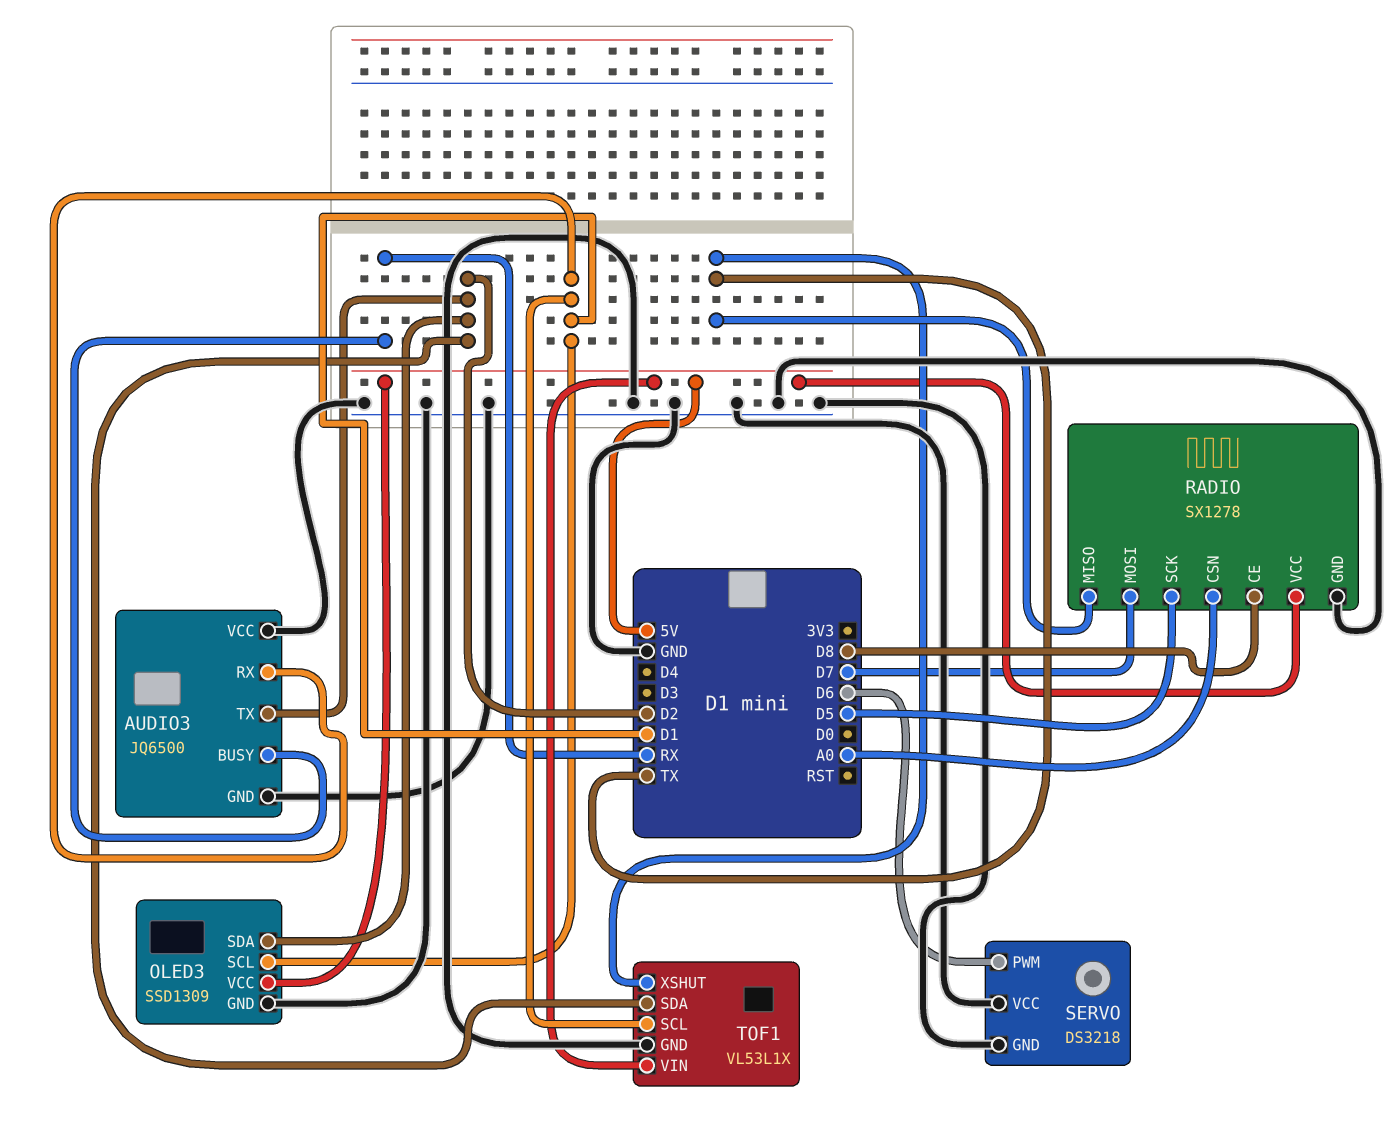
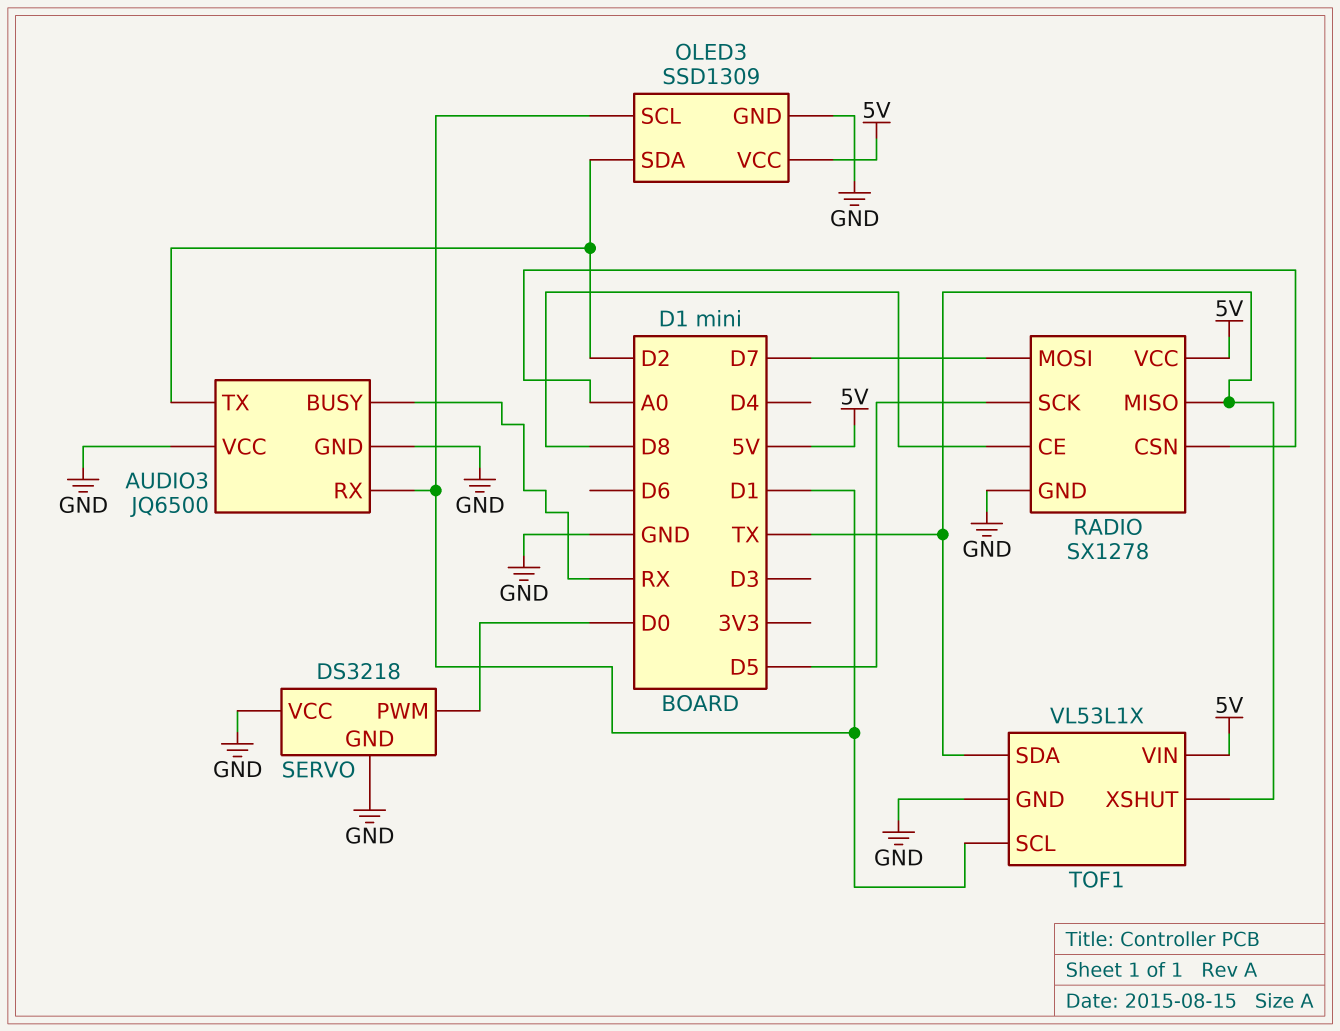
SERVO pin PWM: D6 -> D0
TOF1 pin SDA: D2 -> TX

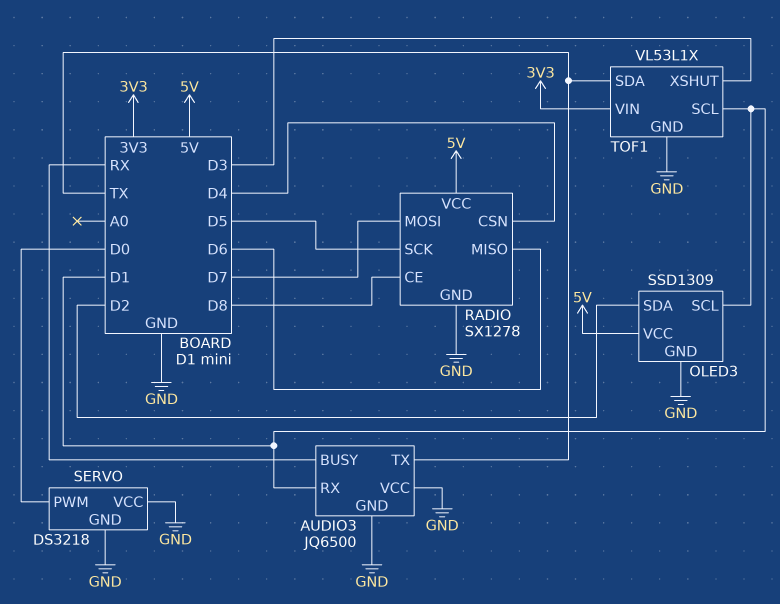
AUDIO3 pin TX: D2 -> TX
RADIO pin CSN: A0 -> D4
RADIO pin MISO: TX -> D6
TOF1 pin VIN: 5V -> 3V3
TOF1 pin XSHUT: TX -> D3

